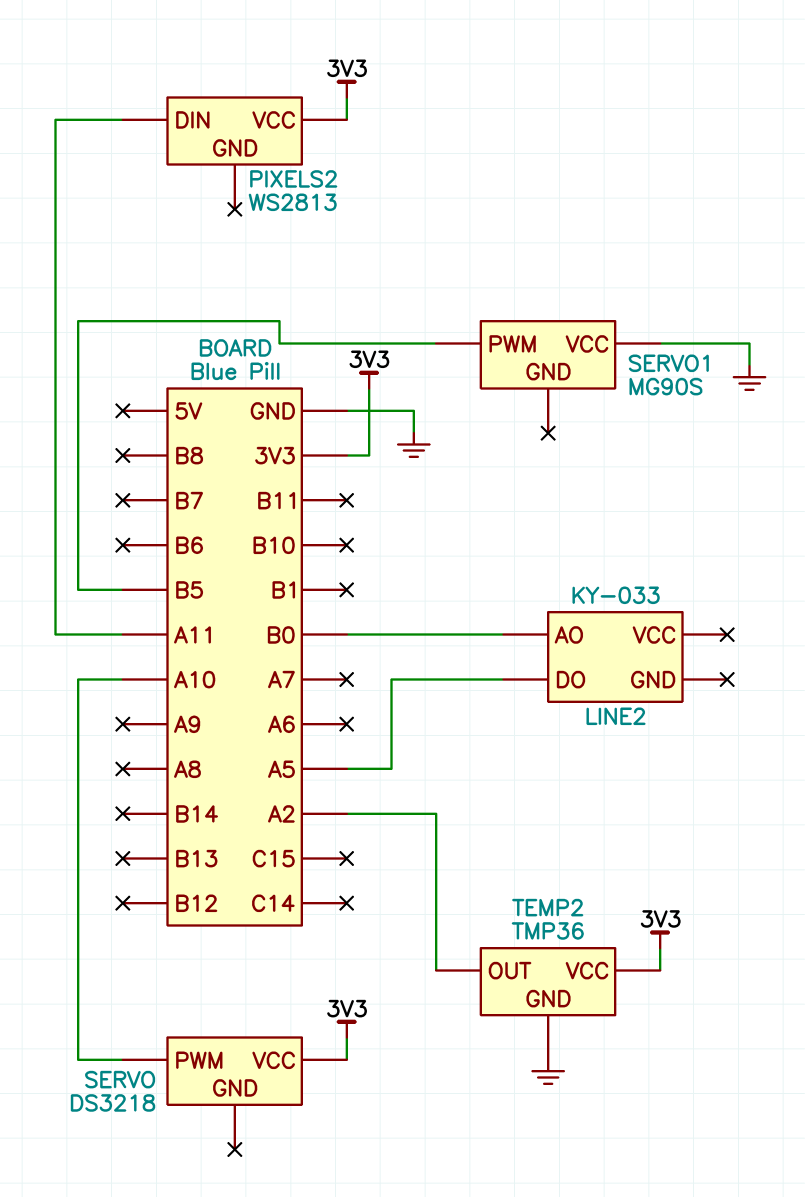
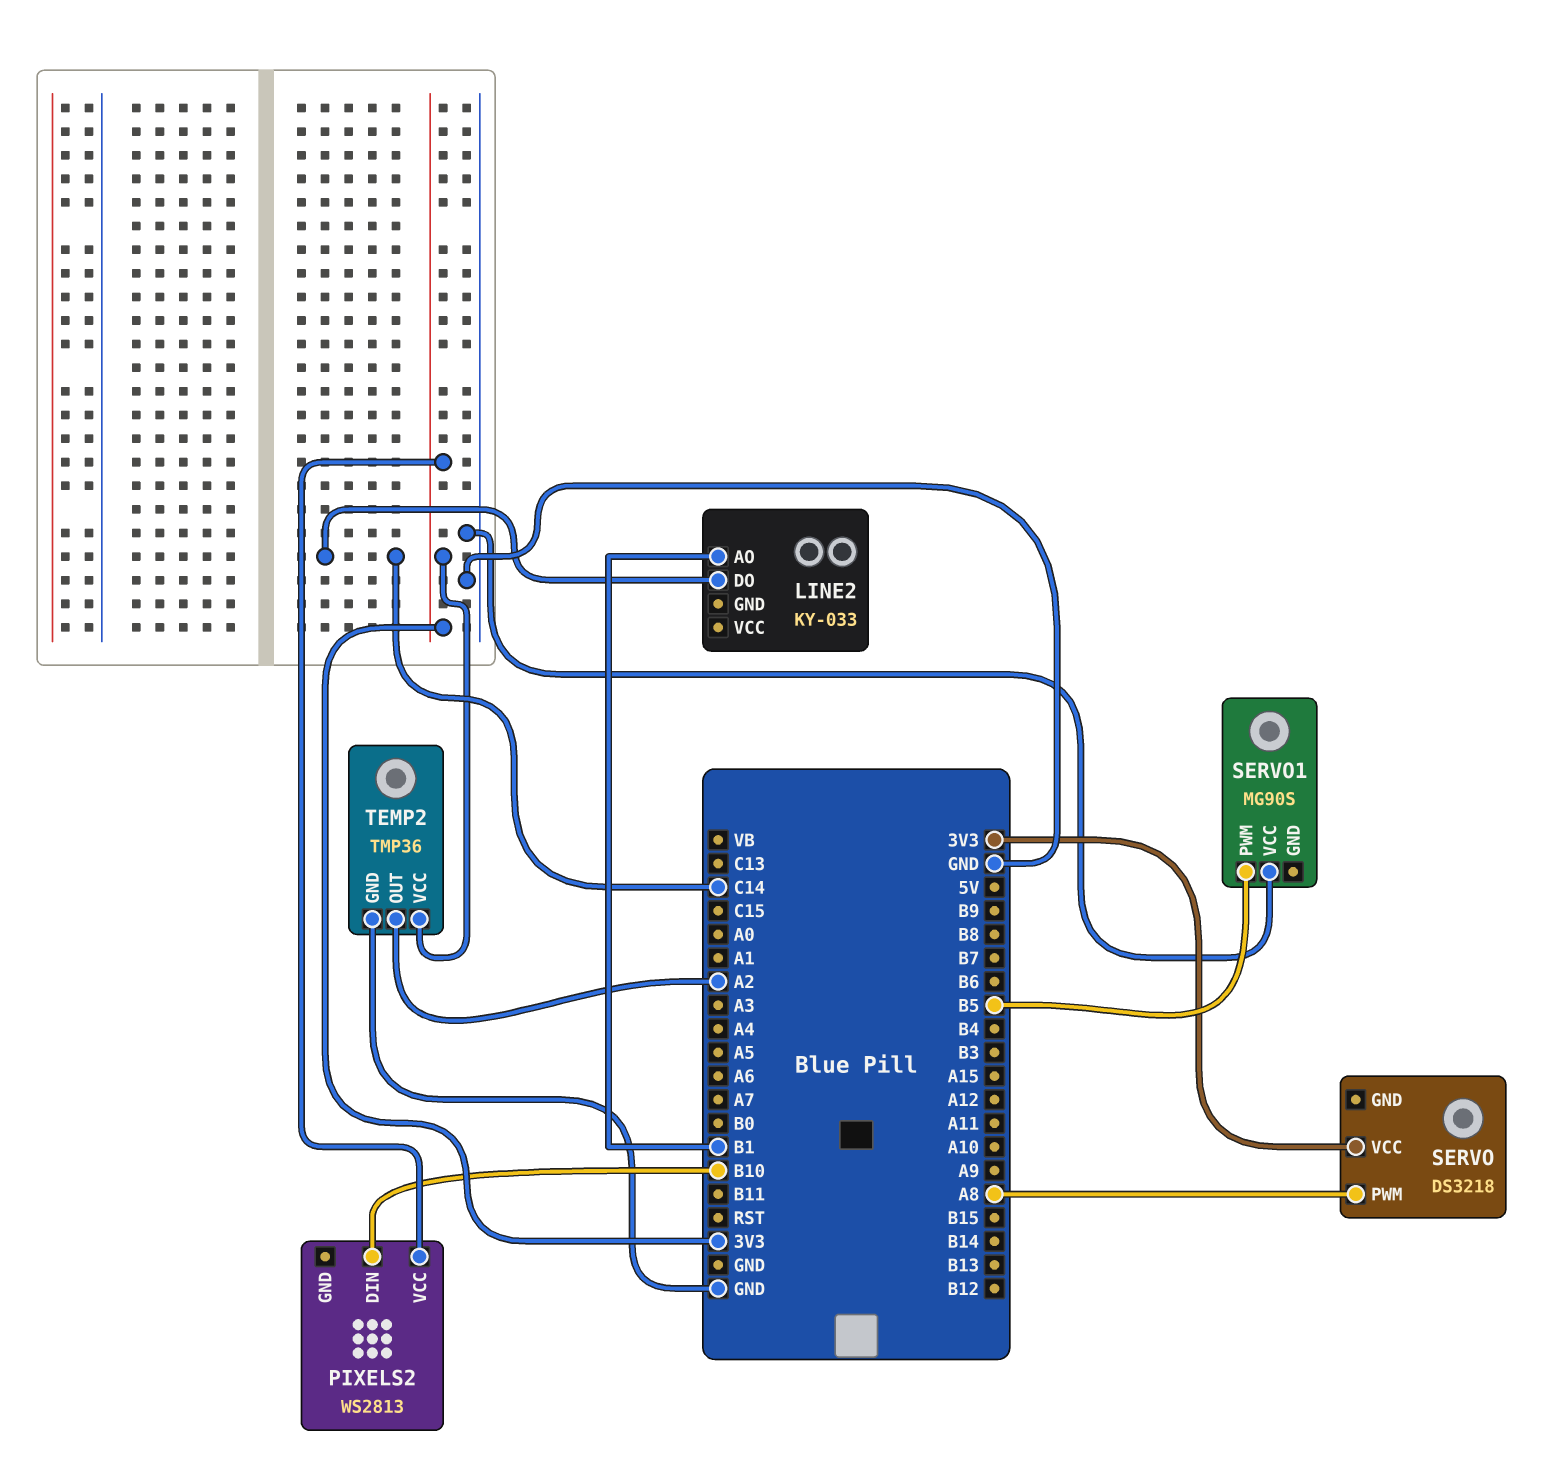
LINE2 pin AO: B0 -> B1
LINE2 pin DO: A5 -> C14
PIXELS2 pin DIN: A11 -> B10
SERVO pin PWM: A10 -> A8

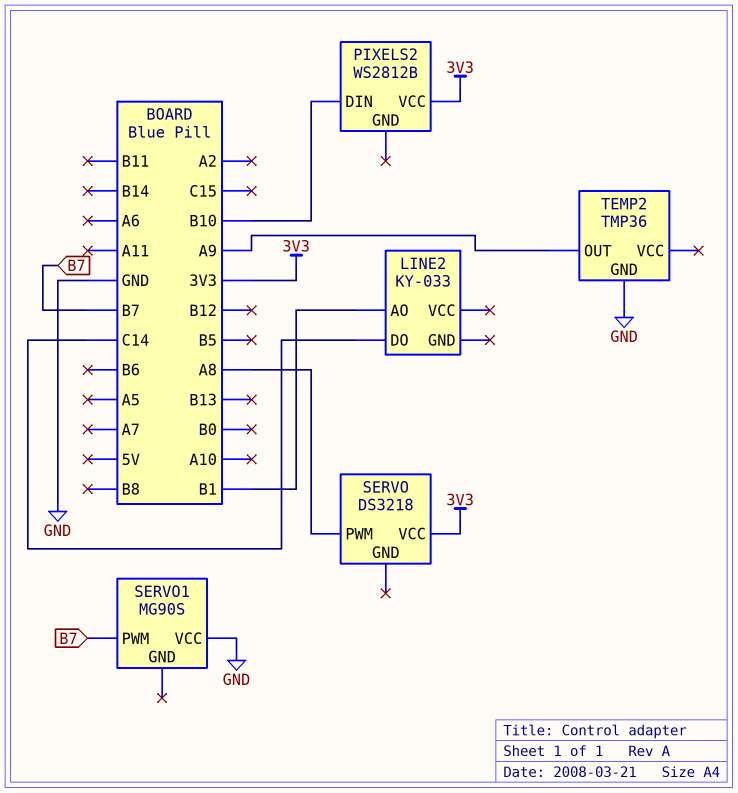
PIXELS2: WS2813 -> WS2812B
SERVO1 pin PWM: B5 -> B7
TEMP2 pin OUT: A2 -> A9
TEMP2 pin VCC: 3V3 -> none

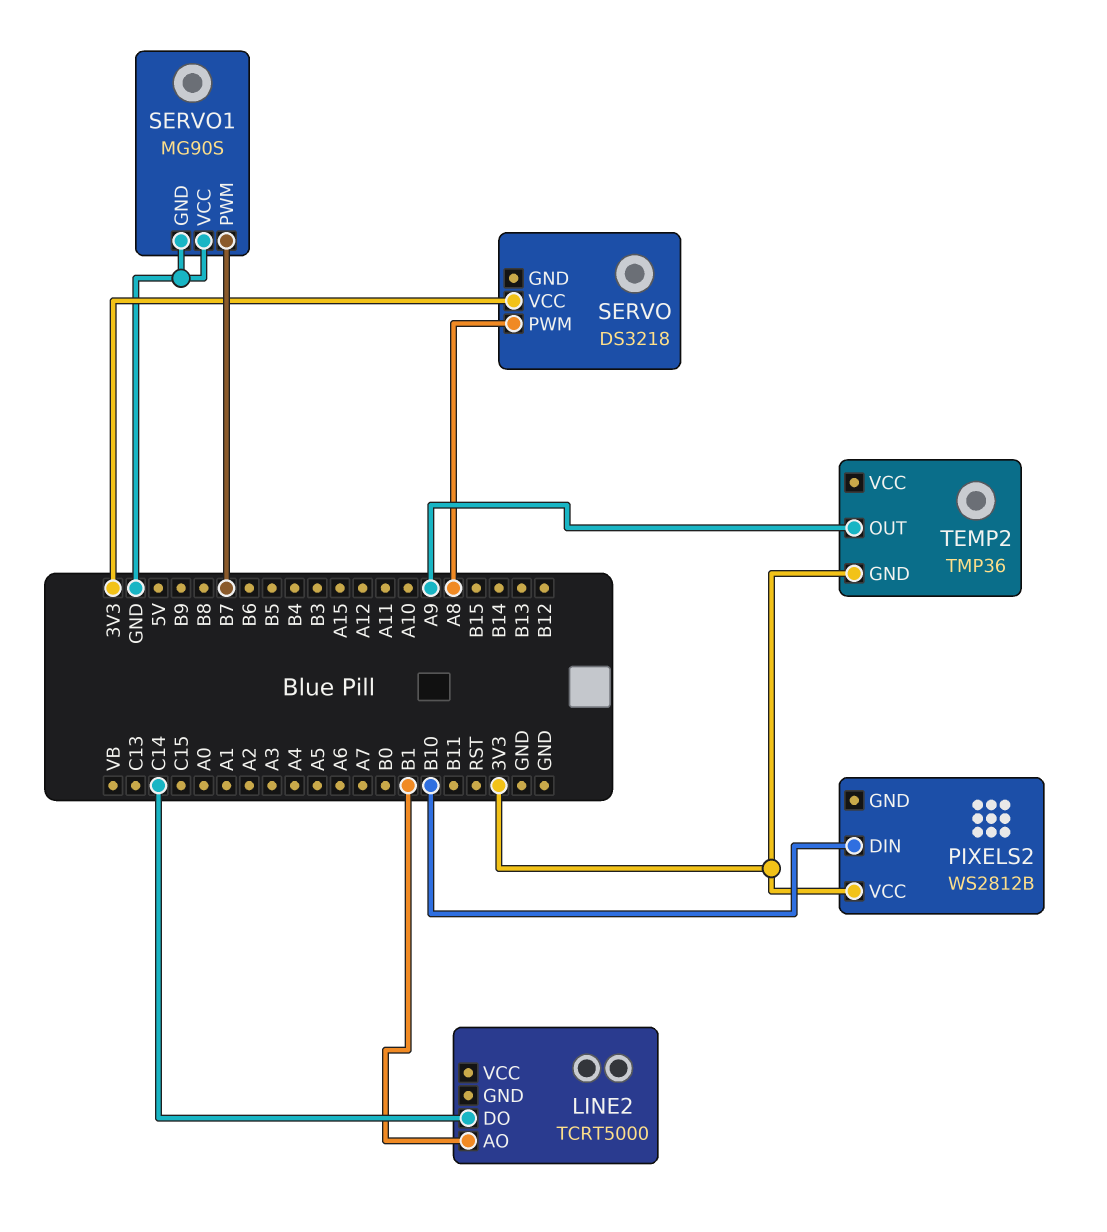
LINE2: KY-033 -> TCRT5000
SERVO1 pin GND: none -> GND
TEMP2 pin GND: GND -> 3V3

